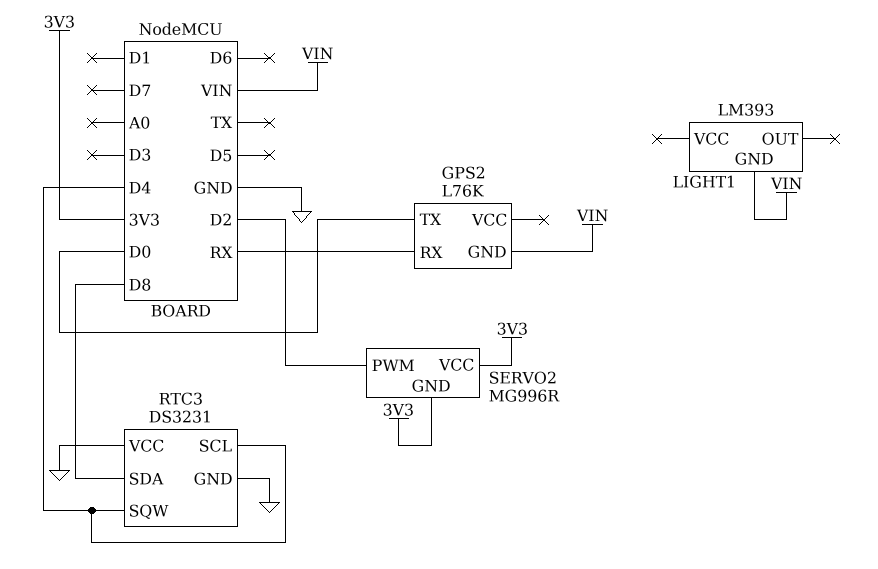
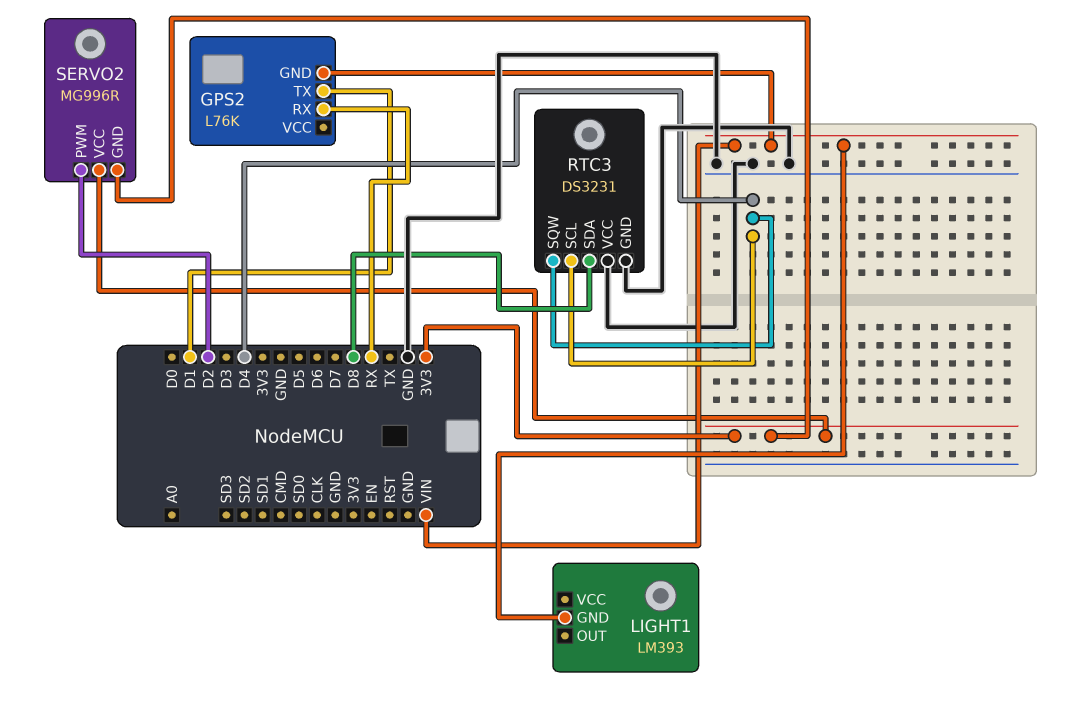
GPS2 pin TX: D0 -> D1

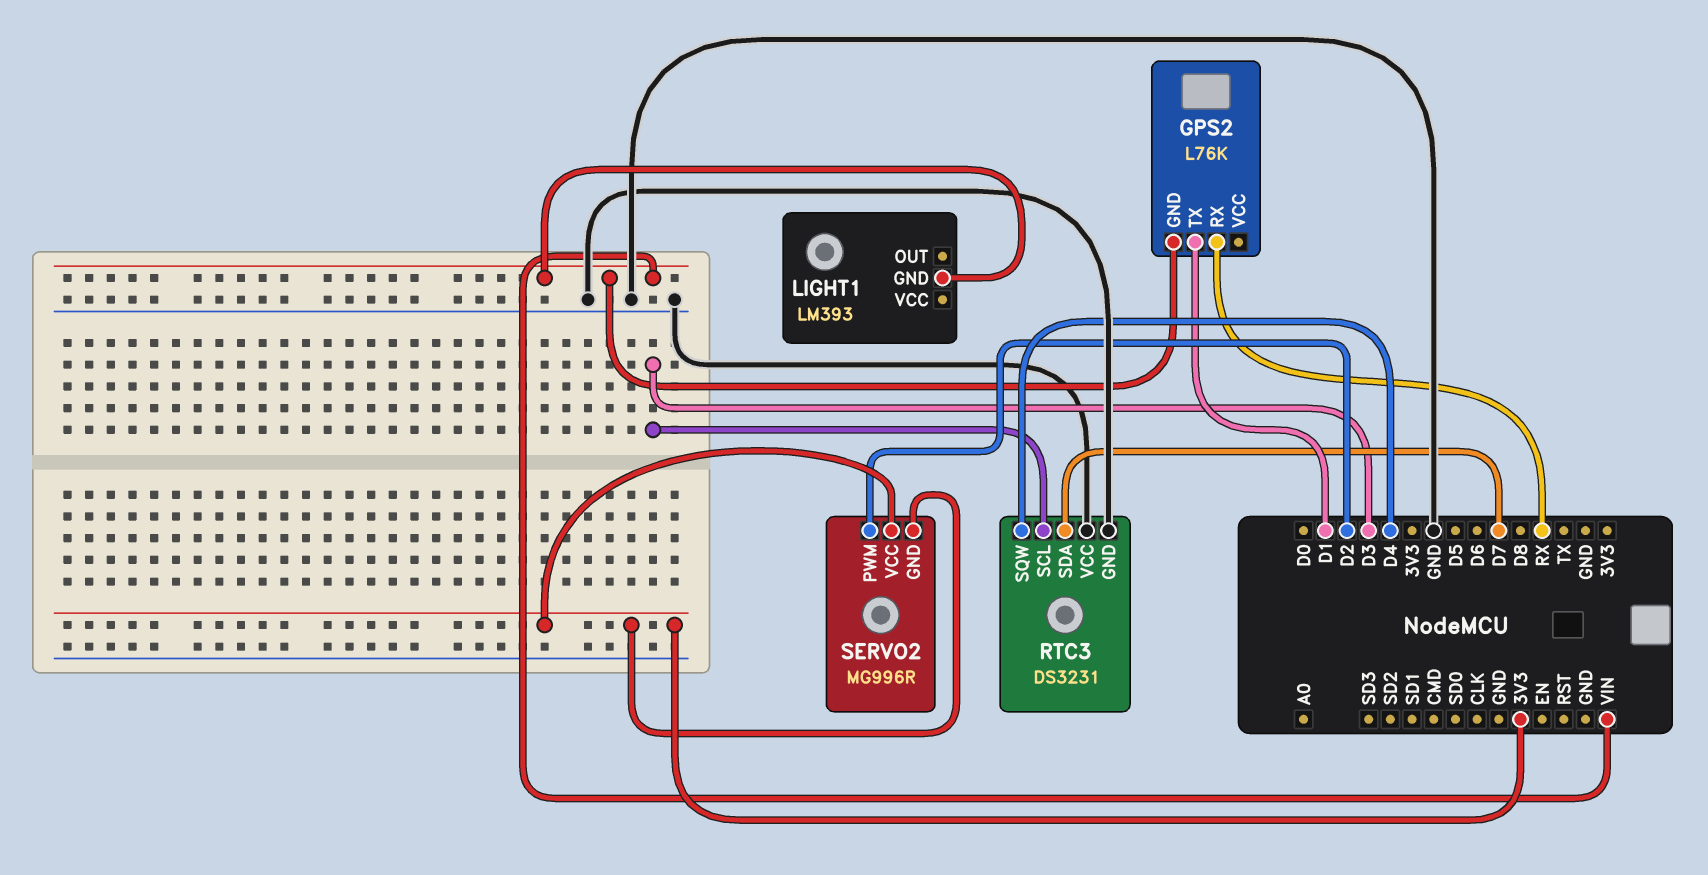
RTC3 pin SCL: D4 -> D3
RTC3 pin SDA: D8 -> D7

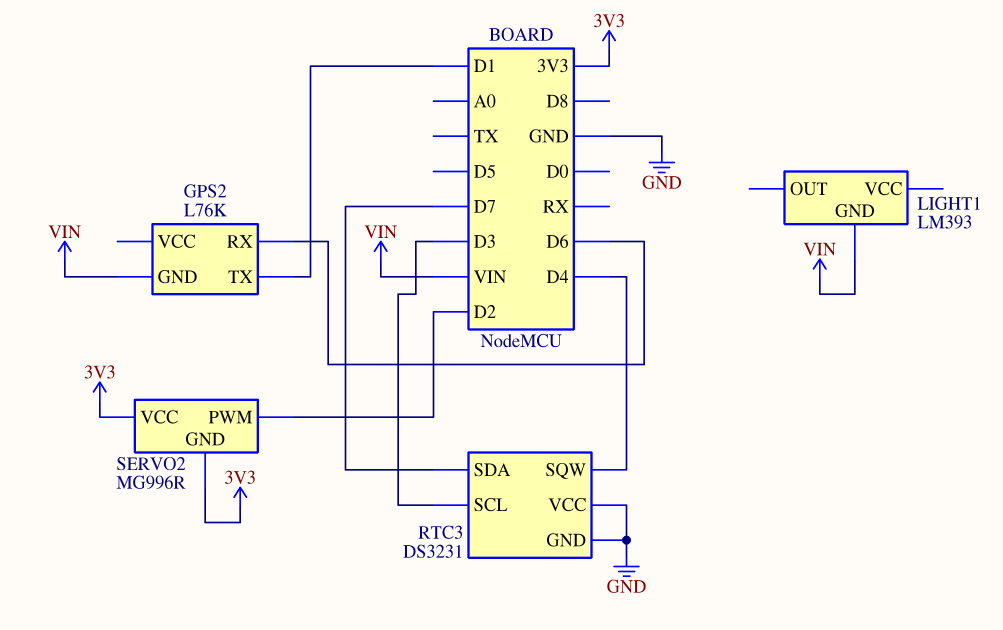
GPS2 pin RX: RX -> D6

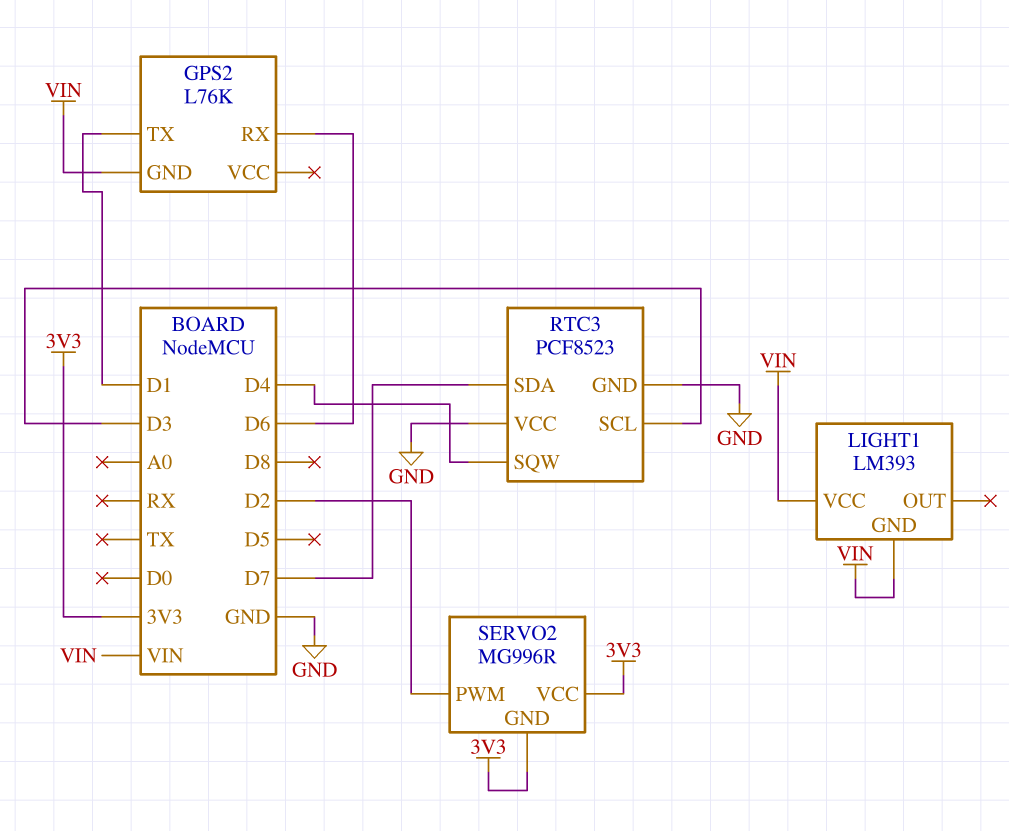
LIGHT1 pin VCC: none -> VIN
RTC3: DS3231 -> PCF8523

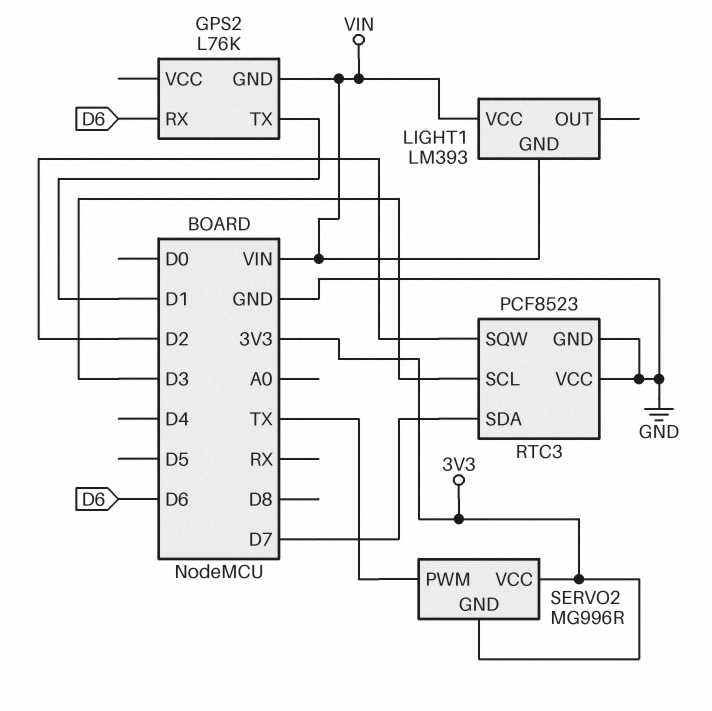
RTC3 pin SQW: D4 -> D2
SERVO2 pin PWM: D2 -> TX

